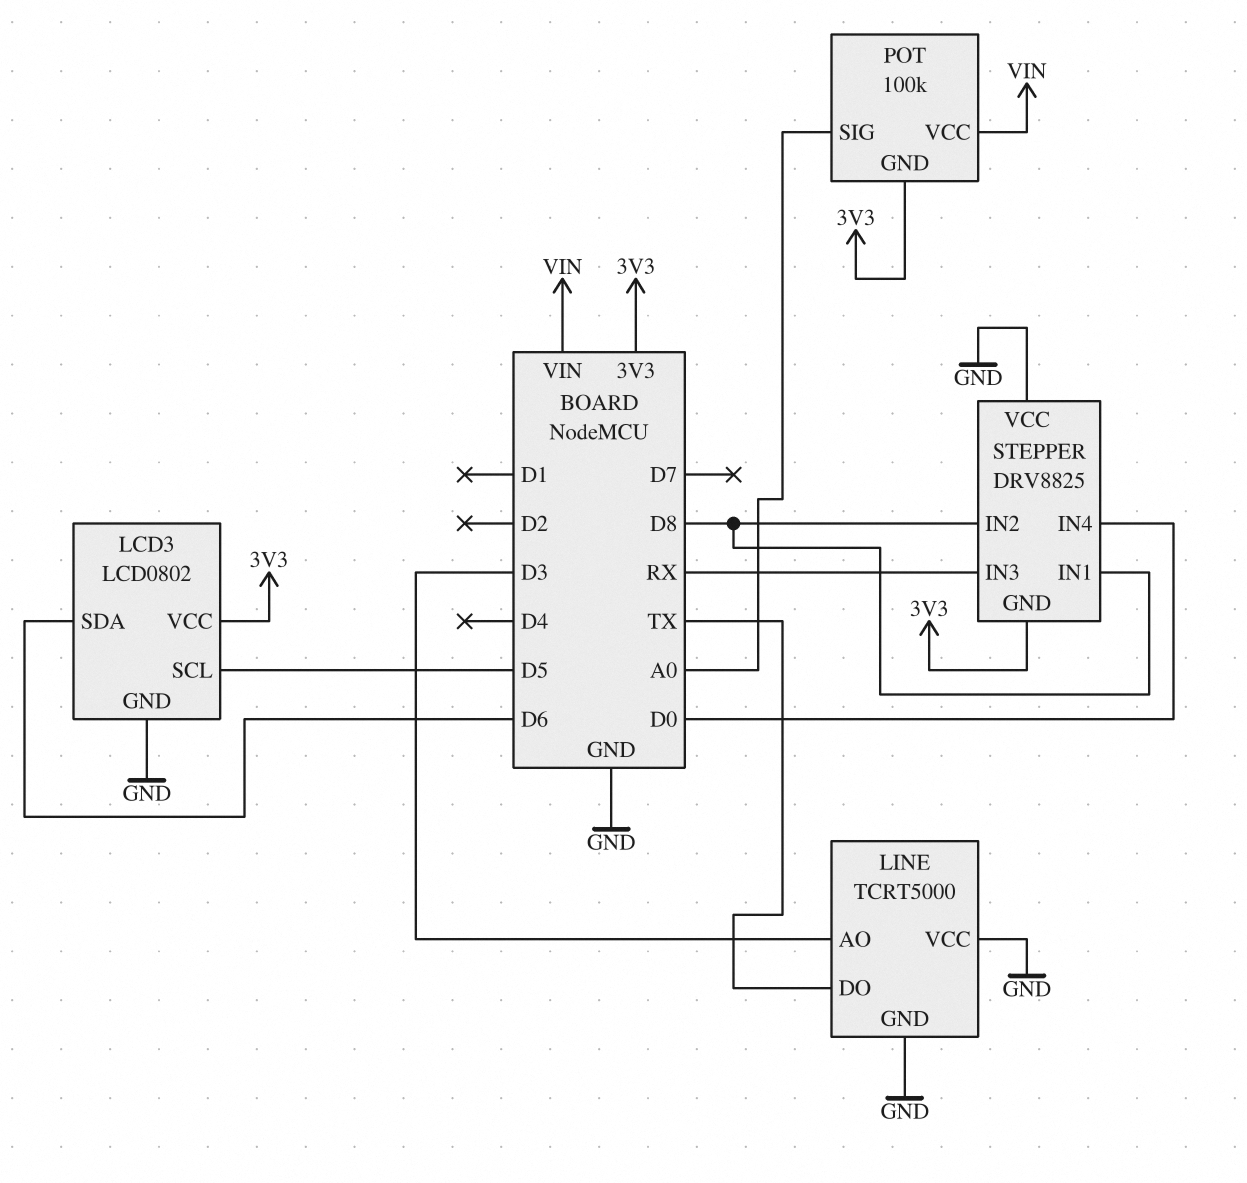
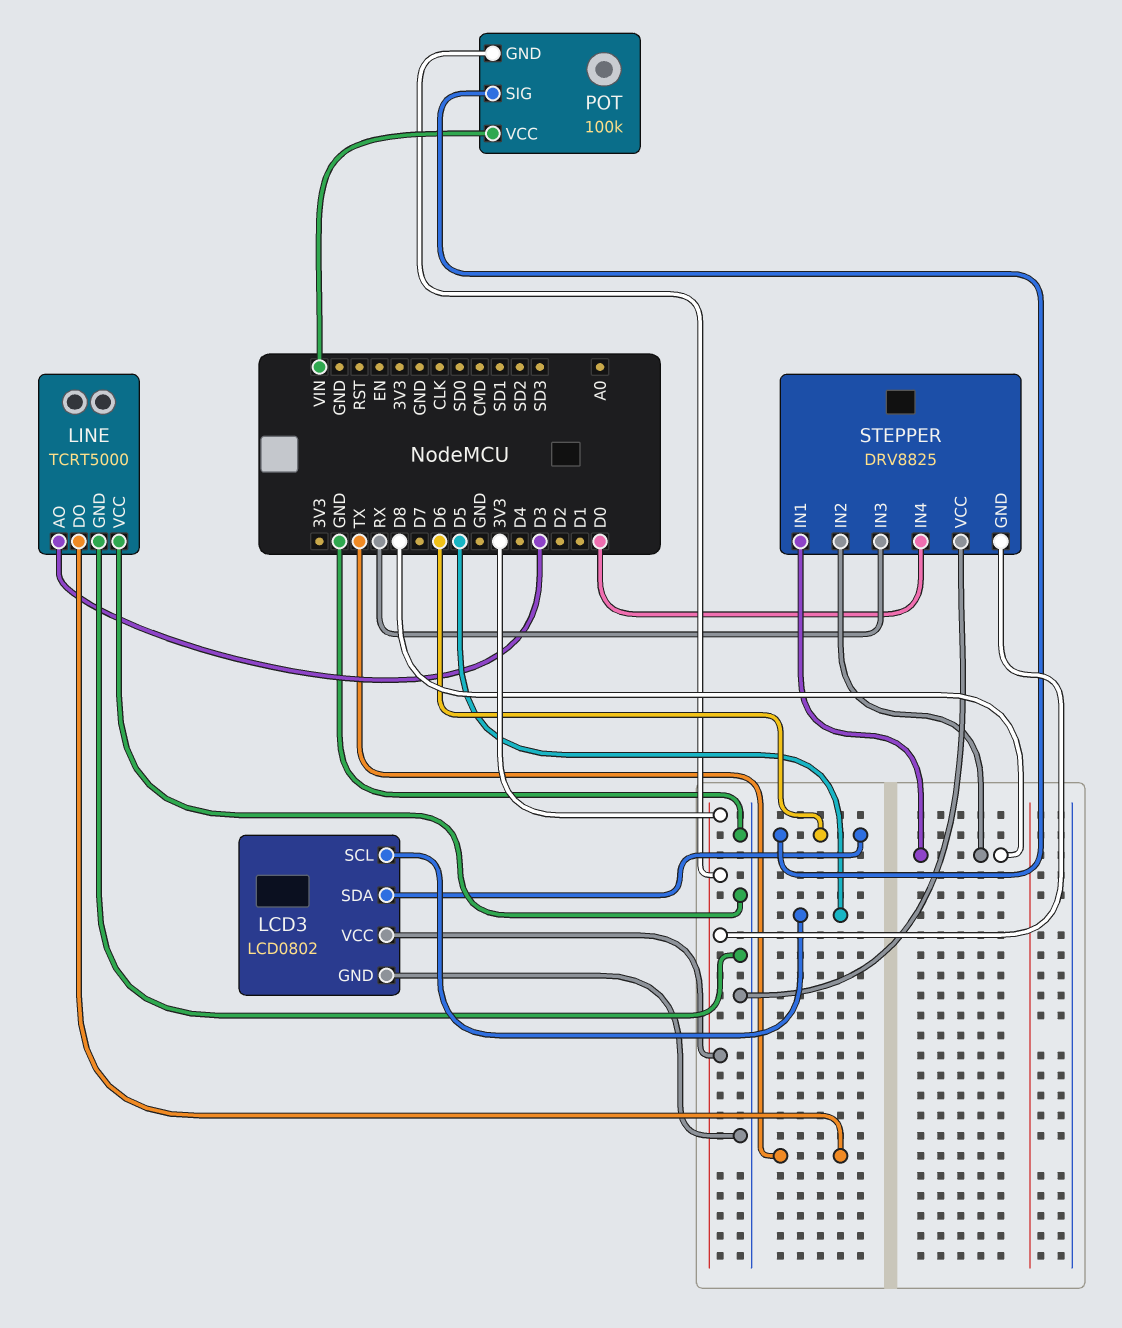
POT pin SIG: A0 -> D6

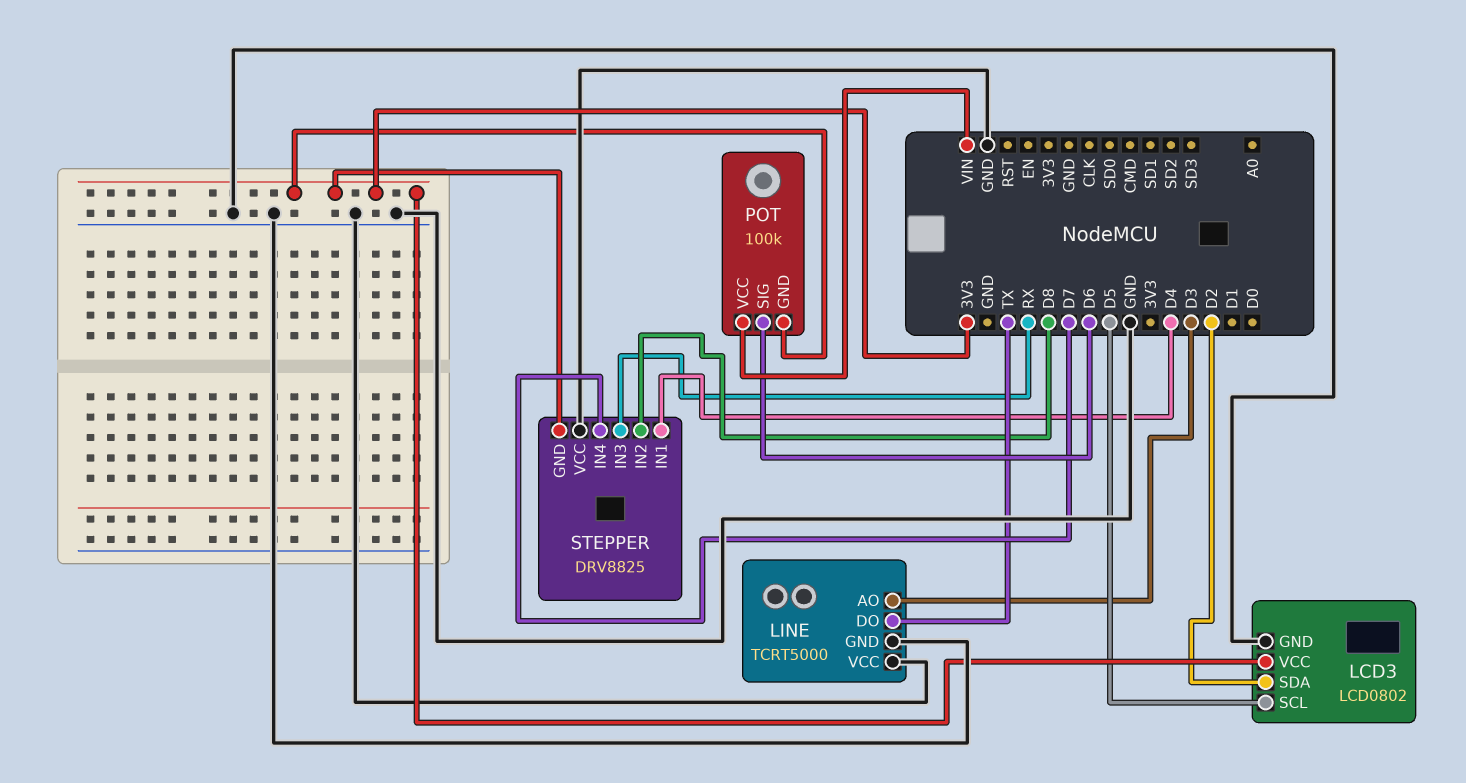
LCD3 pin SDA: D6 -> D2
STEPPER pin IN1: D8 -> D4
STEPPER pin IN4: D0 -> D7

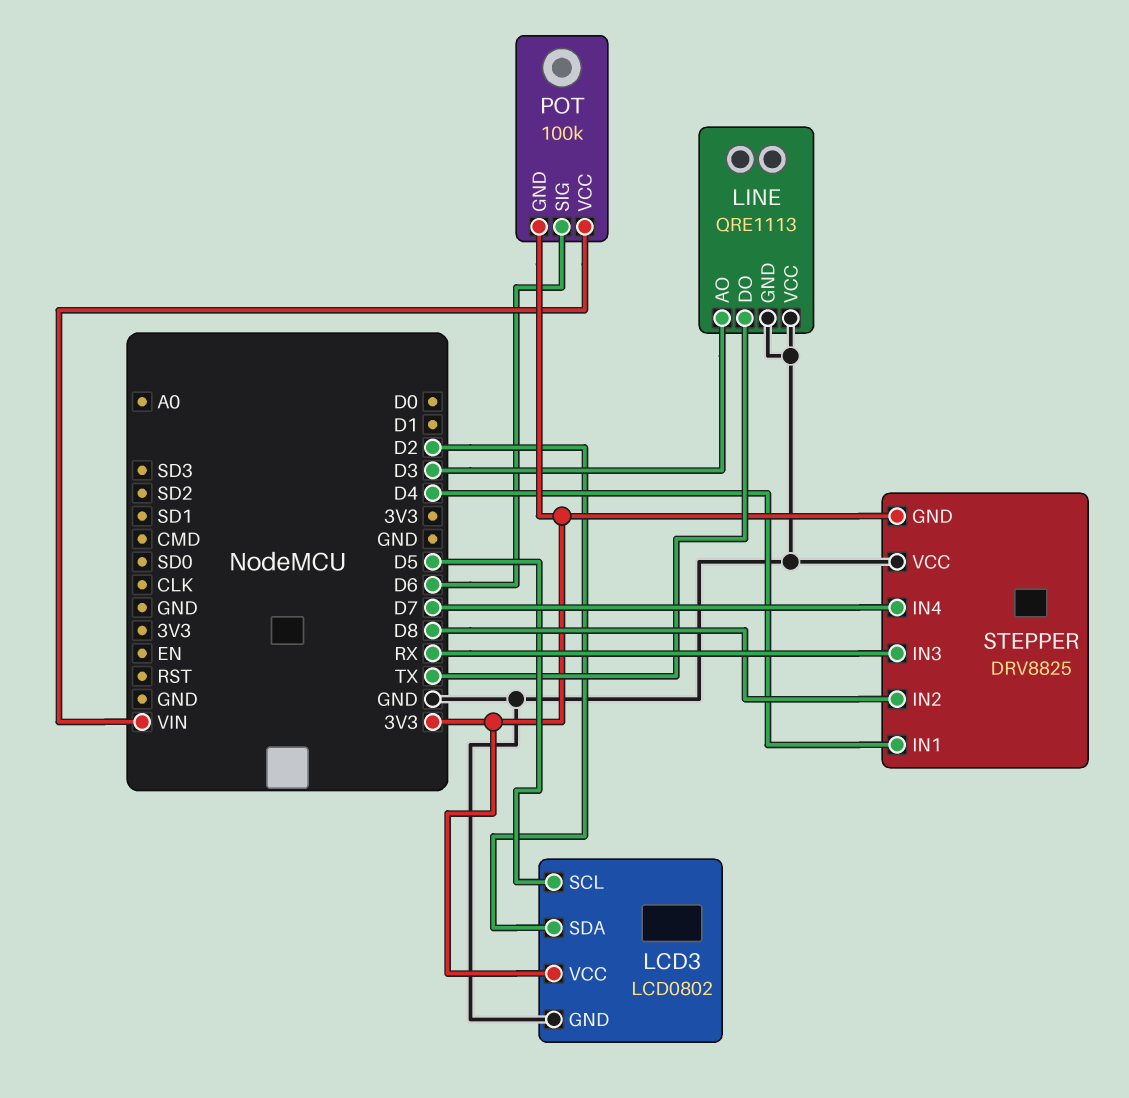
LINE: TCRT5000 -> QRE1113

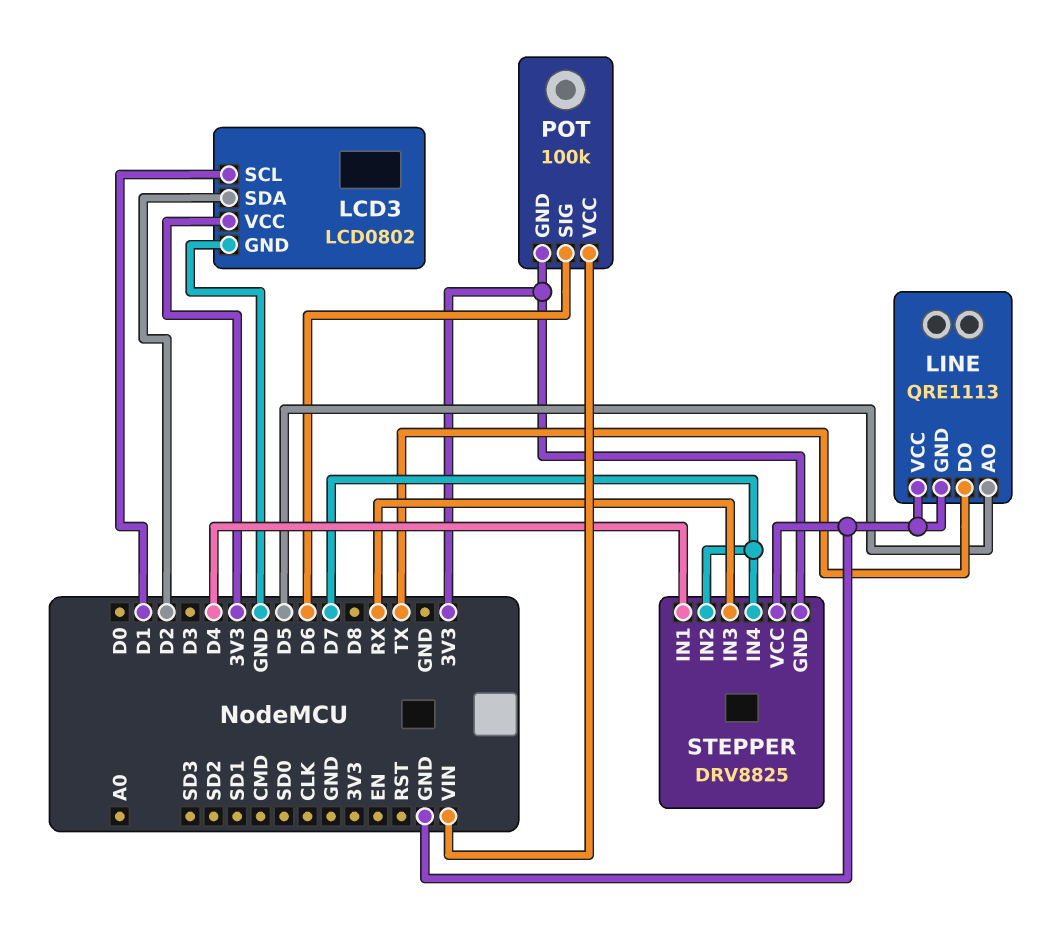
LCD3 pin SCL: D5 -> D1
LINE pin AO: D3 -> D5
STEPPER pin IN2: D8 -> D7

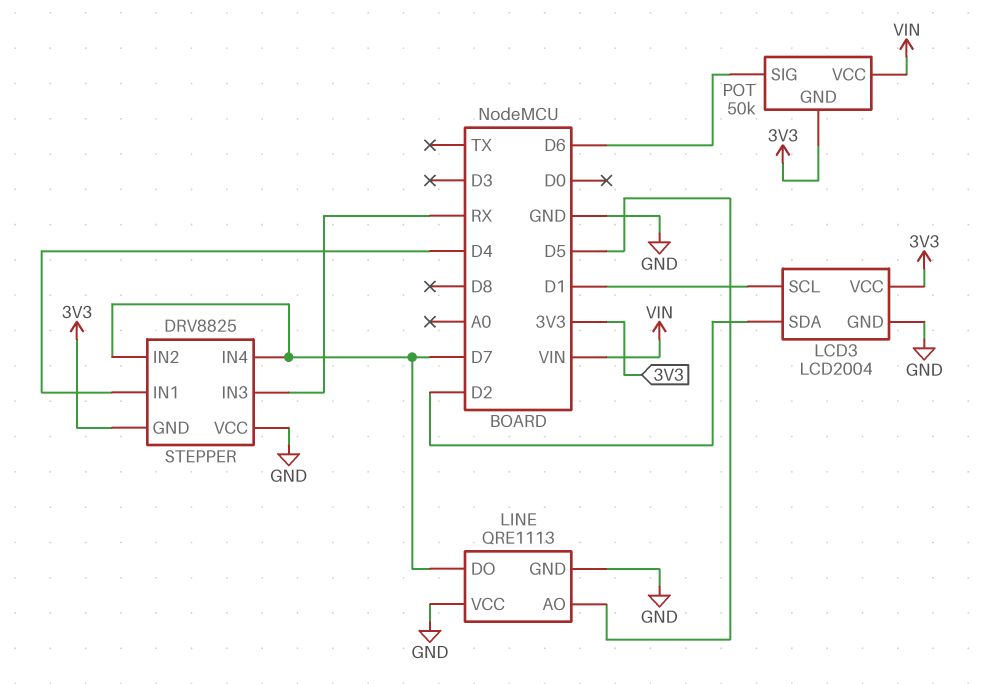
LCD3: LCD0802 -> LCD2004
LINE pin DO: TX -> D7
POT: 100k -> 50k

